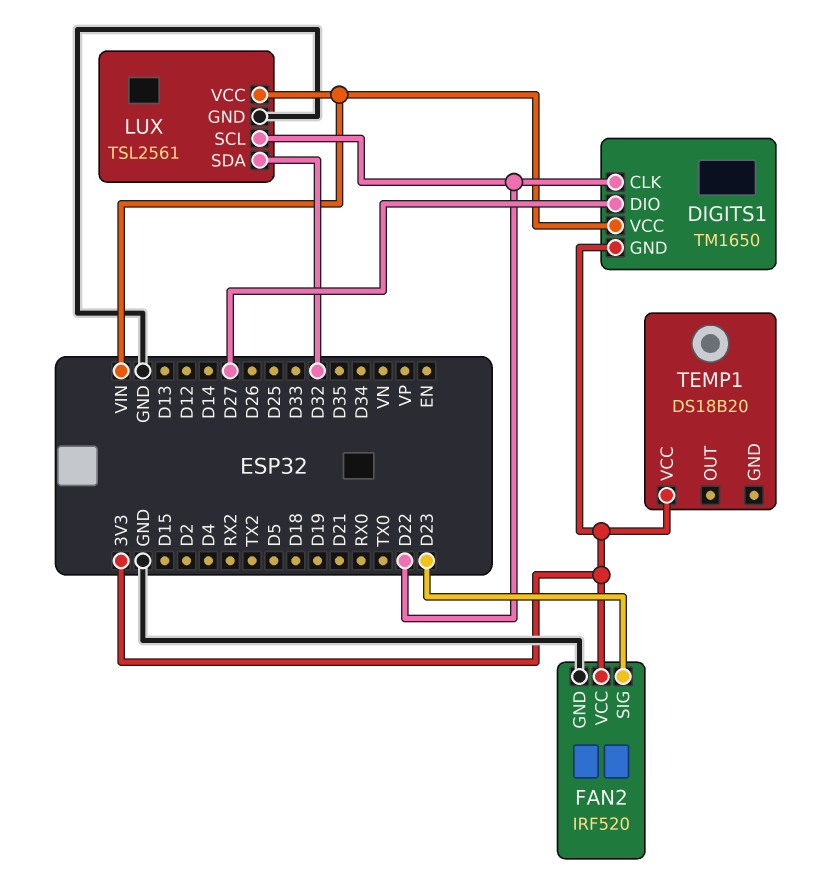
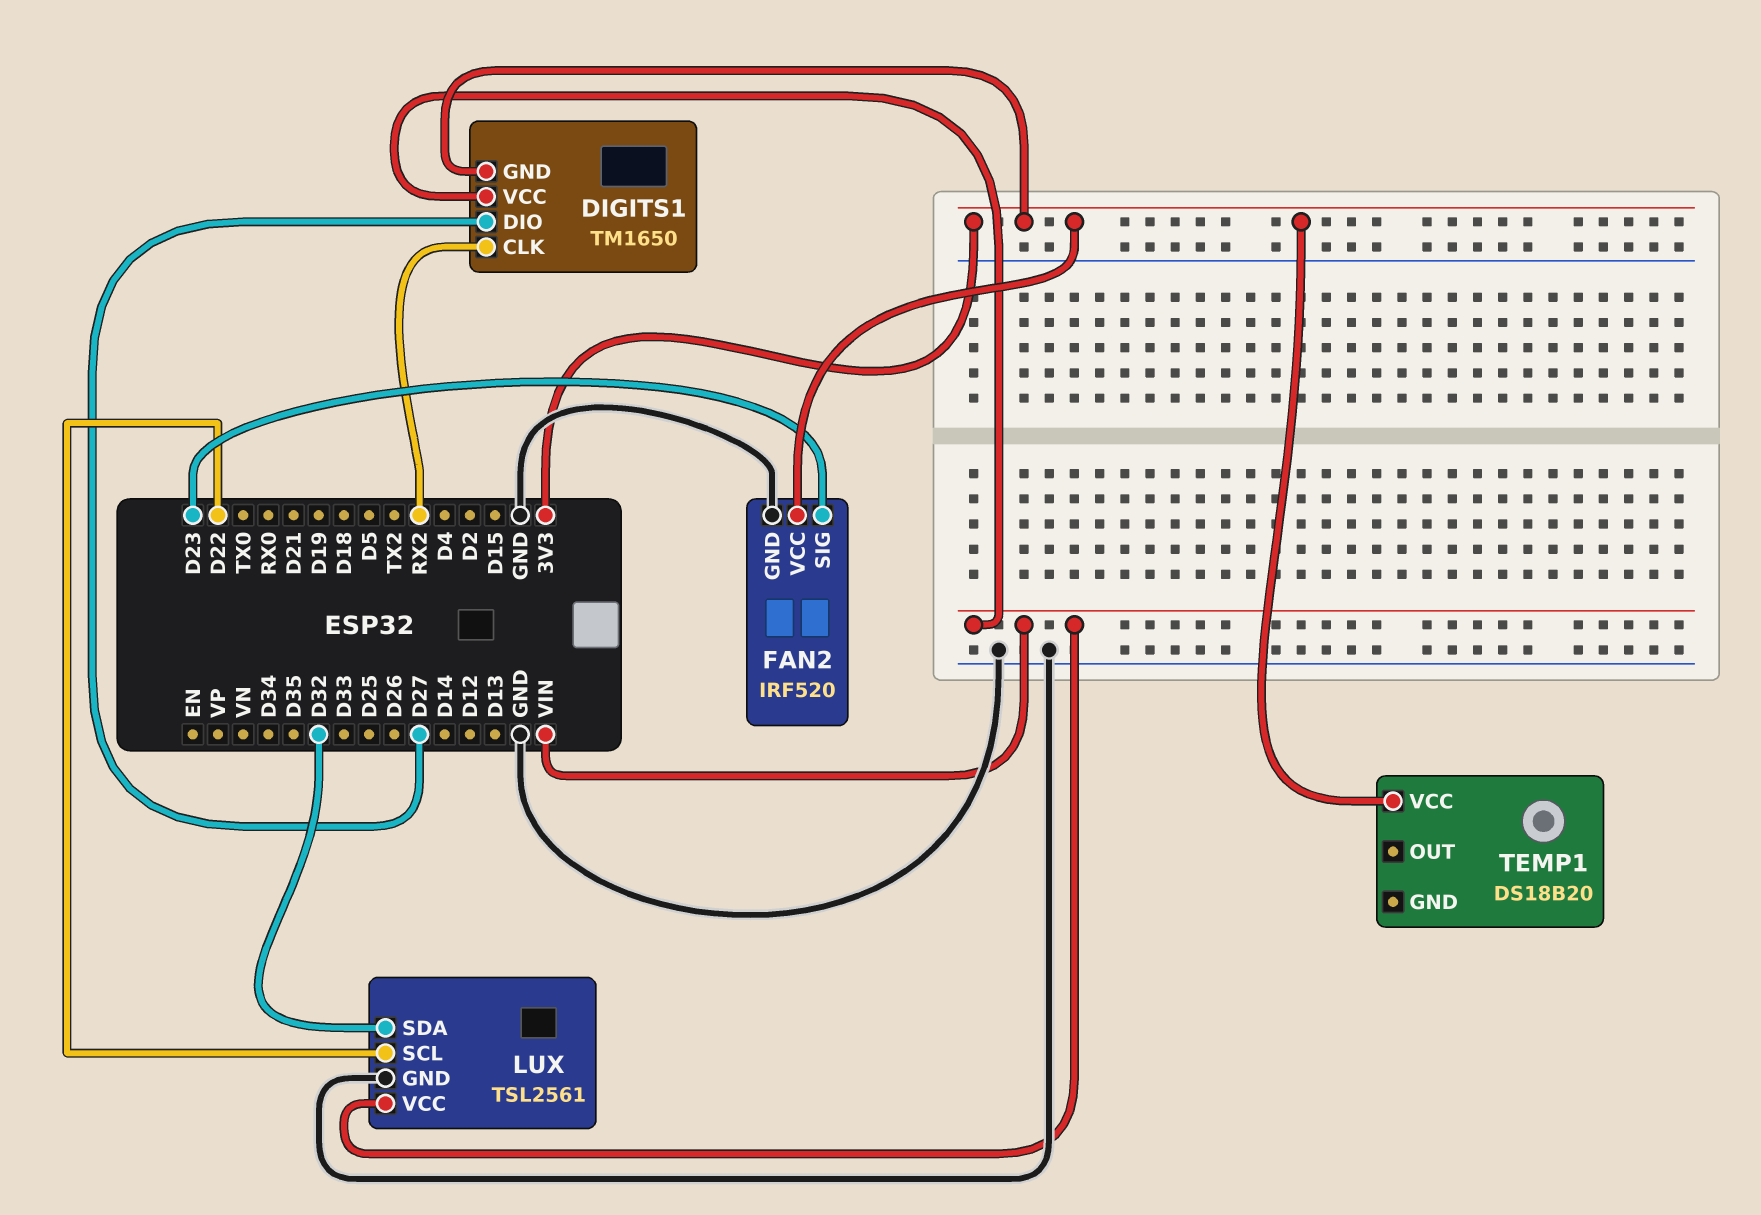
DIGITS1 pin CLK: D22 -> RX2

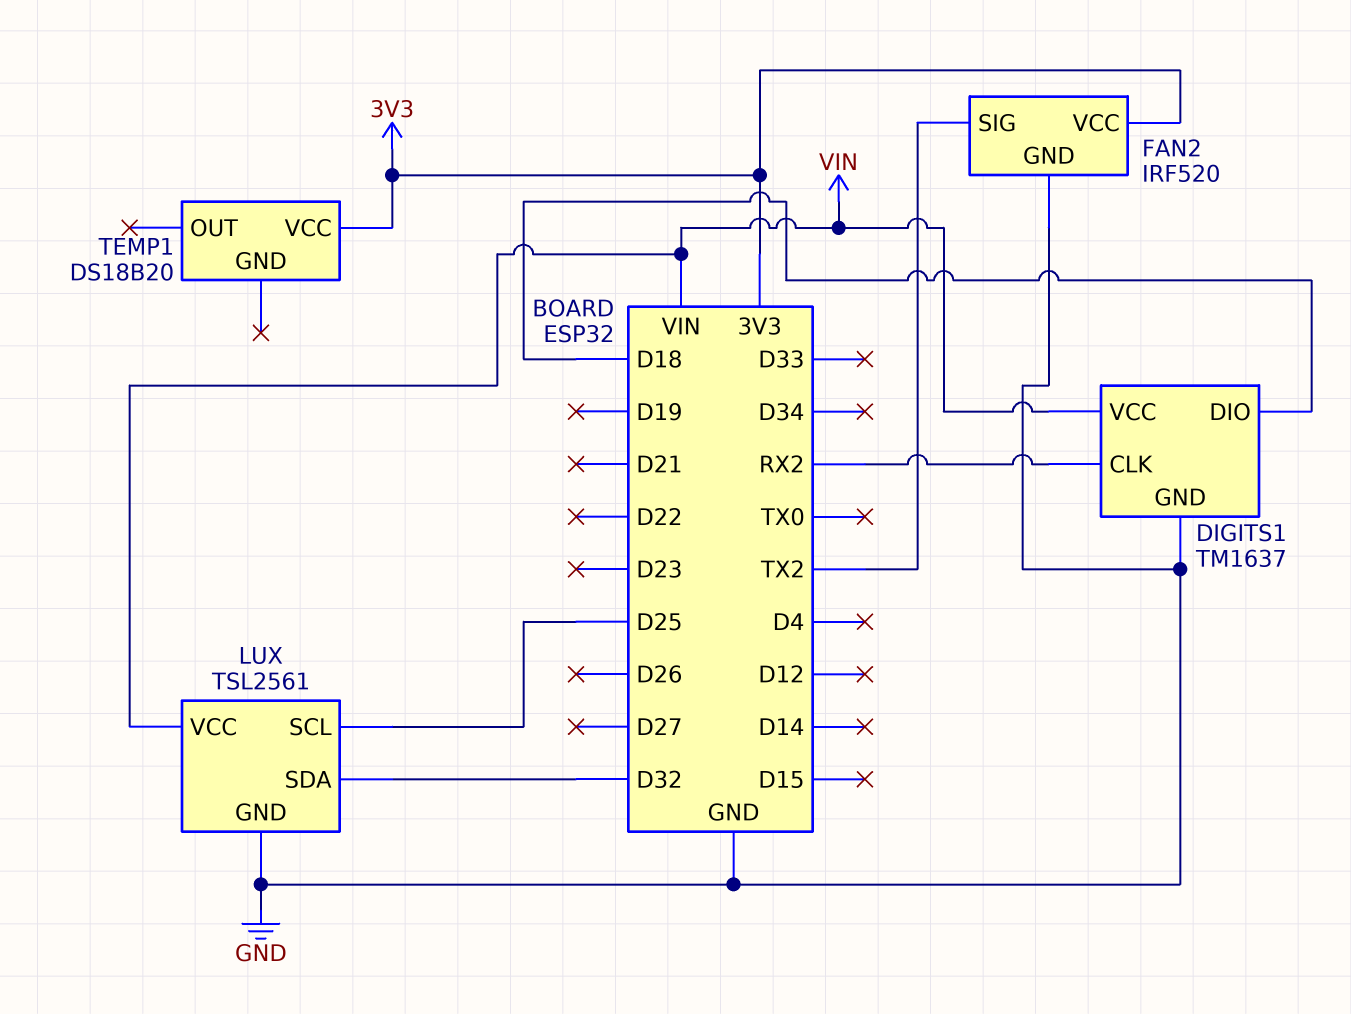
DIGITS1: TM1650 -> TM1637
DIGITS1 pin DIO: D27 -> D18
DIGITS1 pin GND: 3V3 -> GND
FAN2 pin SIG: D23 -> TX2
LUX pin SCL: D22 -> D25

